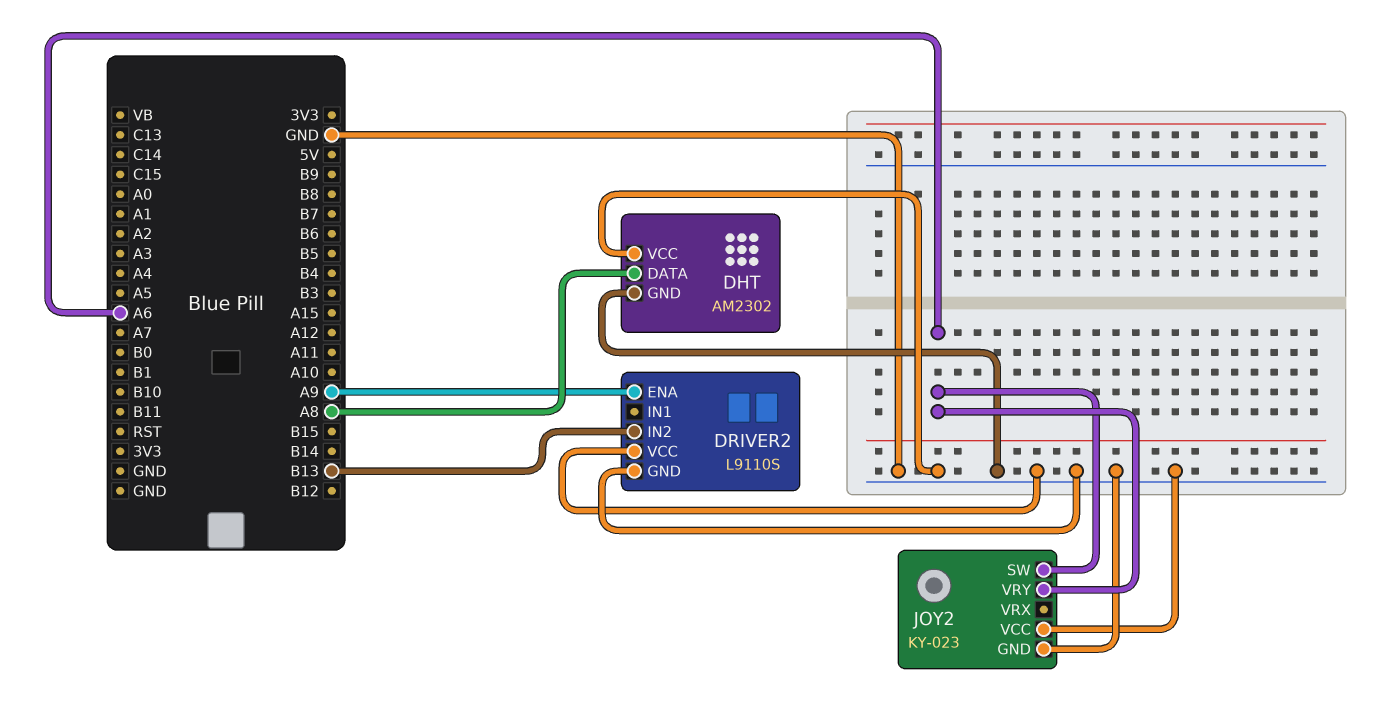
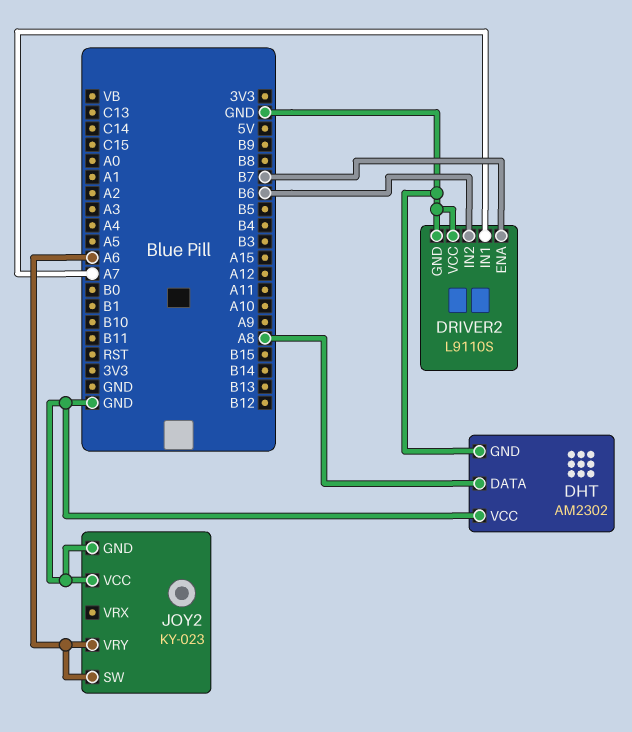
DRIVER2 pin ENA: A9 -> B7
DRIVER2 pin IN1: none -> A7
DRIVER2 pin IN2: B13 -> B6

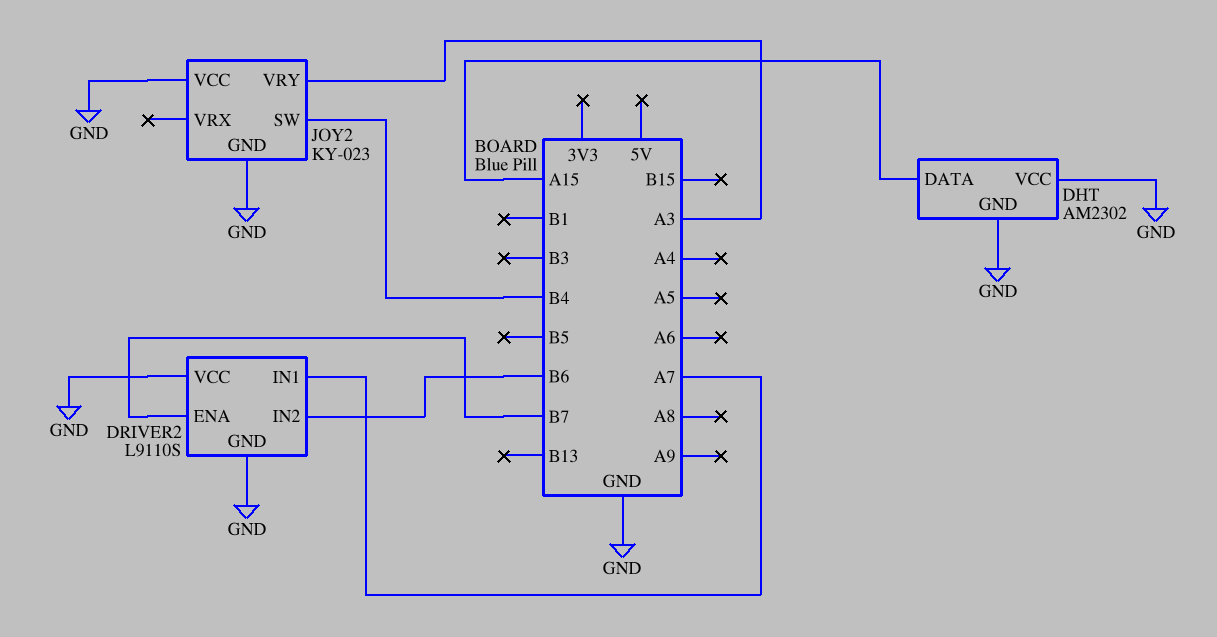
DHT pin DATA: A8 -> A15
JOY2 pin SW: A6 -> B4
JOY2 pin VRY: A6 -> A3

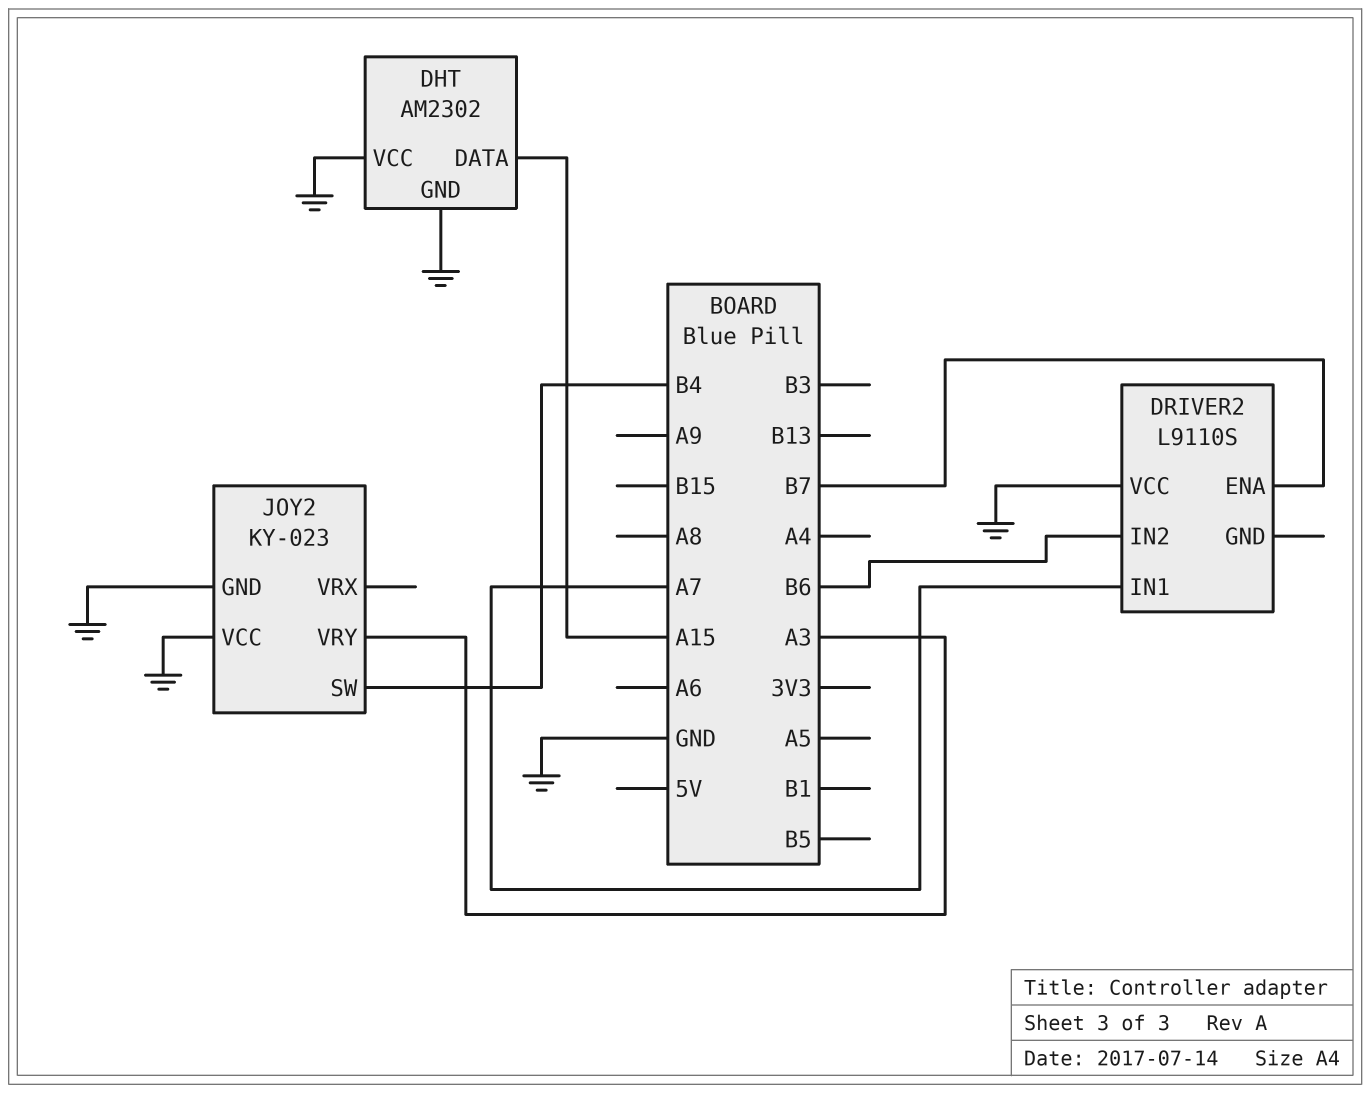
DRIVER2 pin GND: GND -> none

